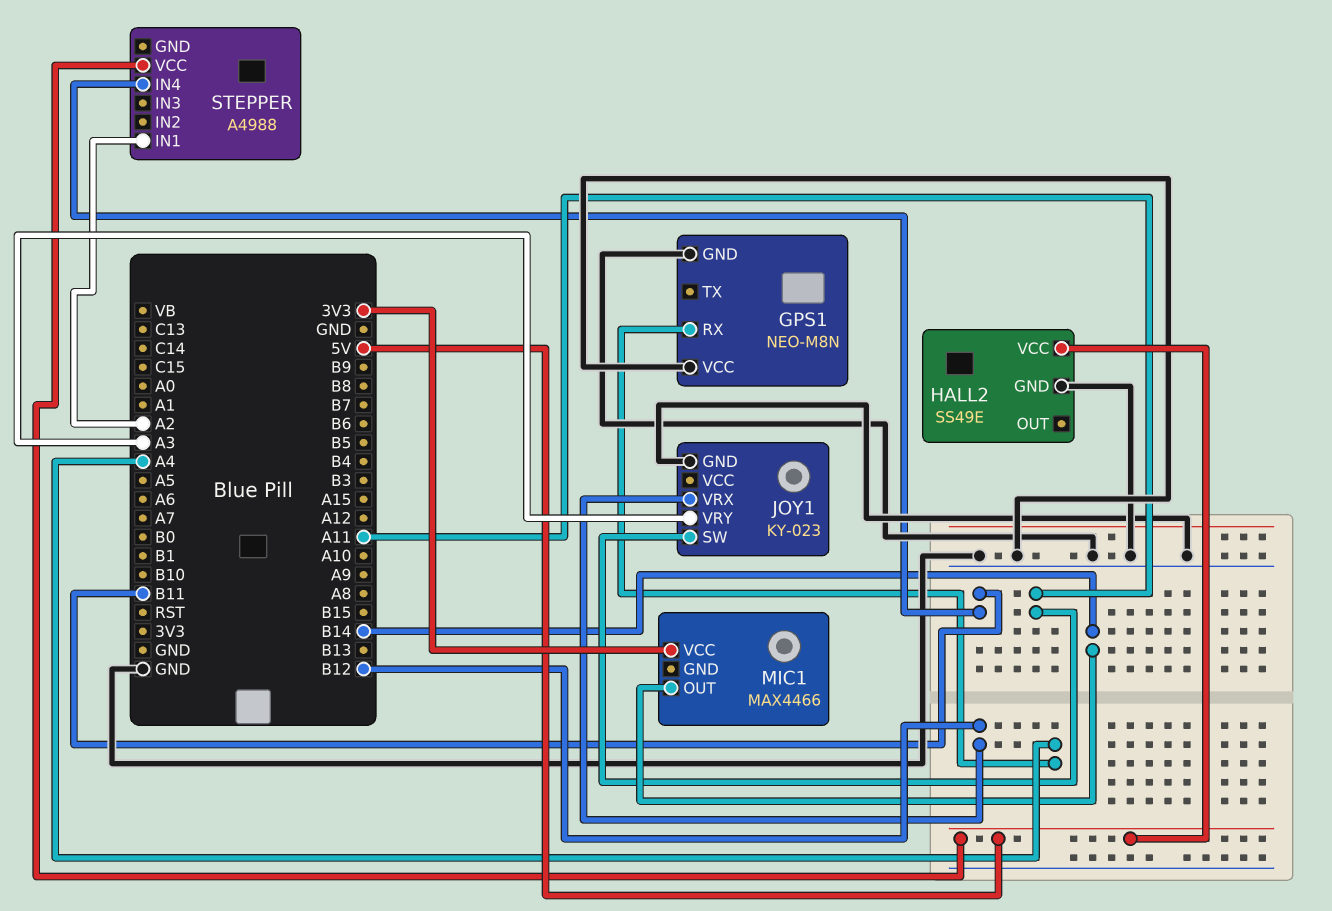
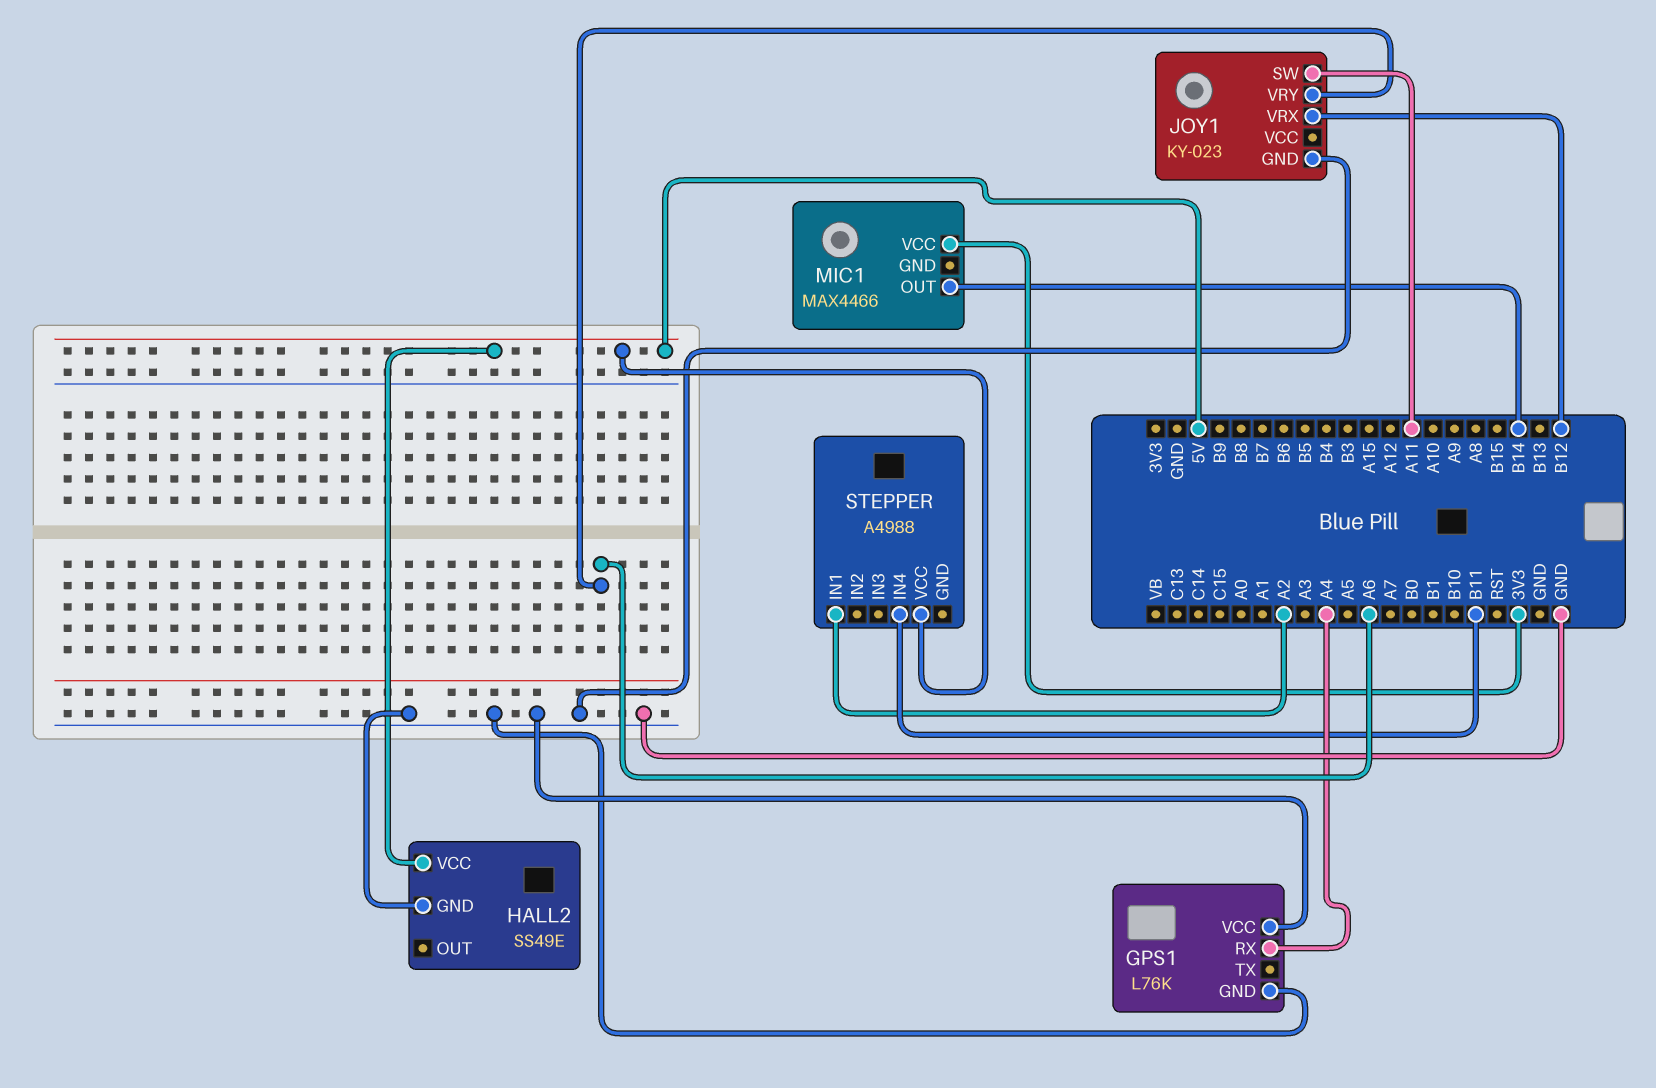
GPS1: NEO-M8N -> L76K
JOY1 pin VRY: A3 -> A6

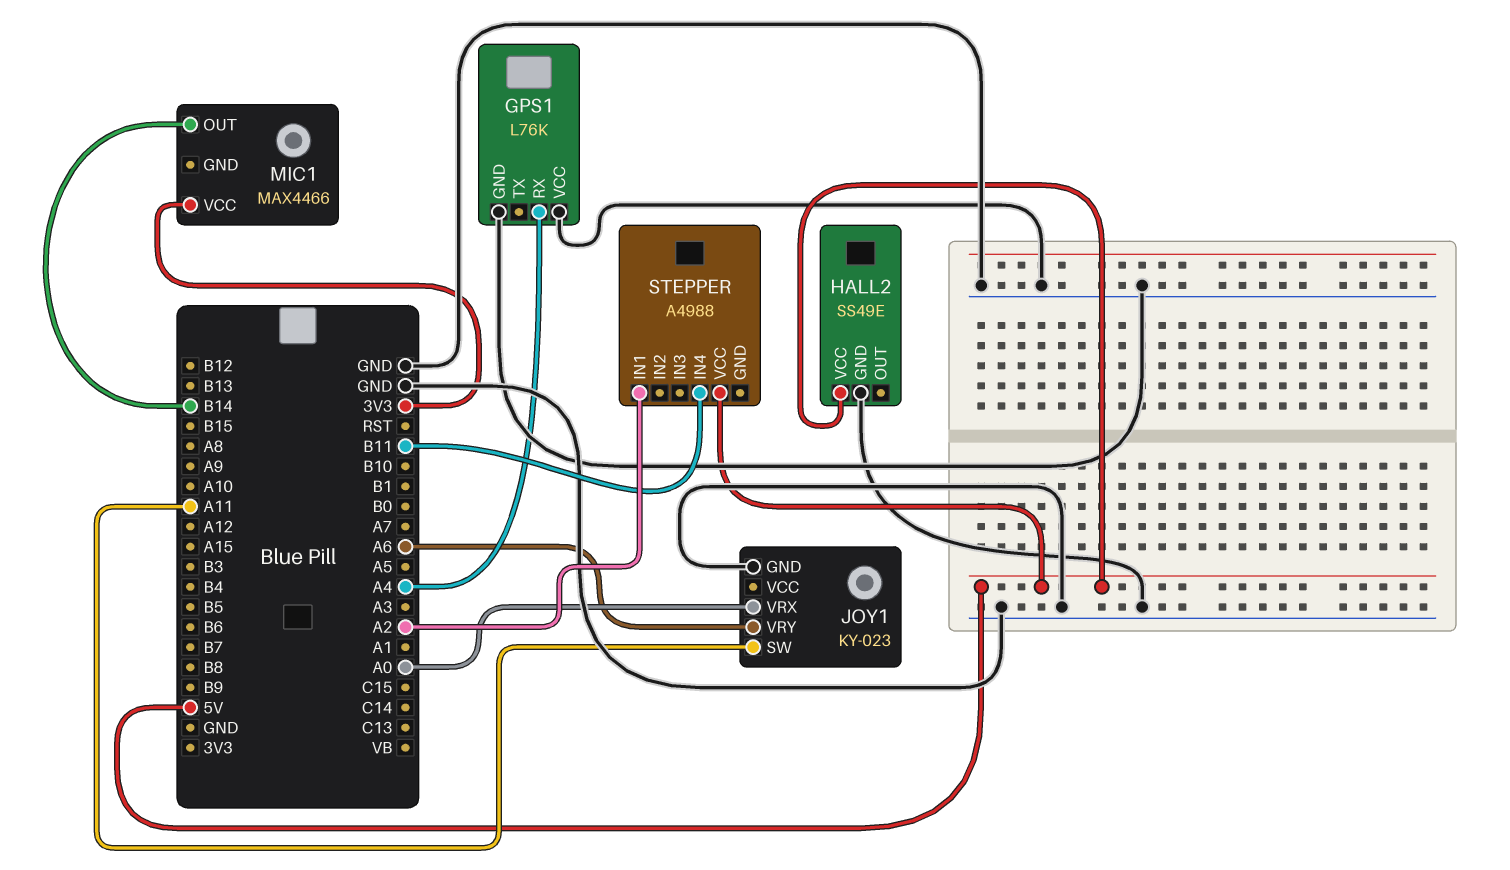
JOY1 pin VRX: B12 -> A0

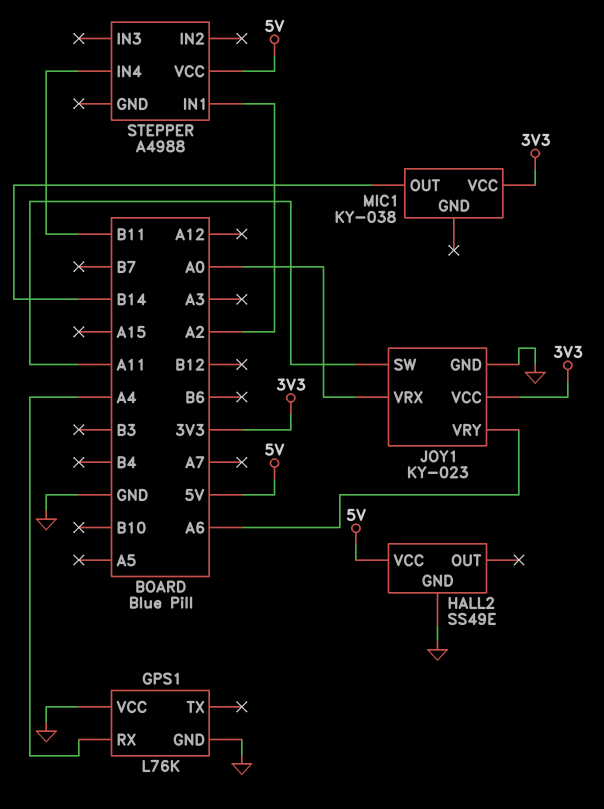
JOY1 pin VCC: none -> 3V3
MIC1: MAX4466 -> KY-038

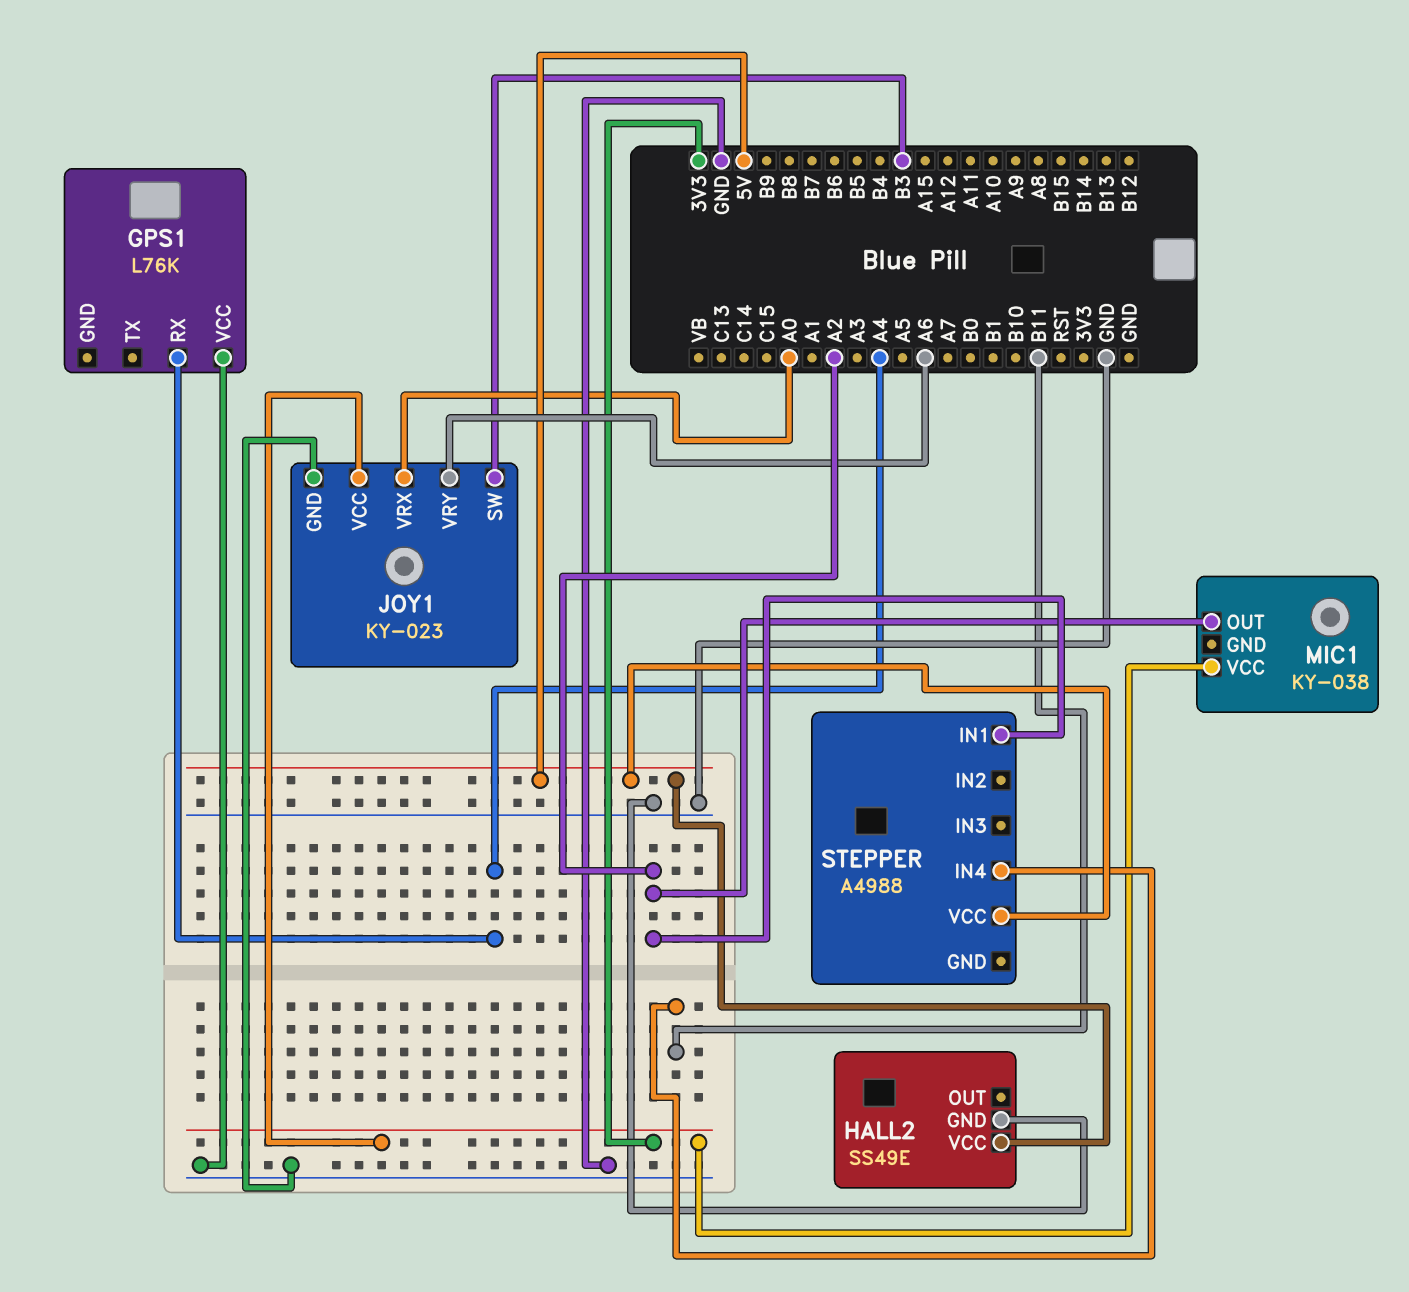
GPS1 pin GND: GND -> none
JOY1 pin SW: A11 -> B3
MIC1 pin OUT: B14 -> A2

